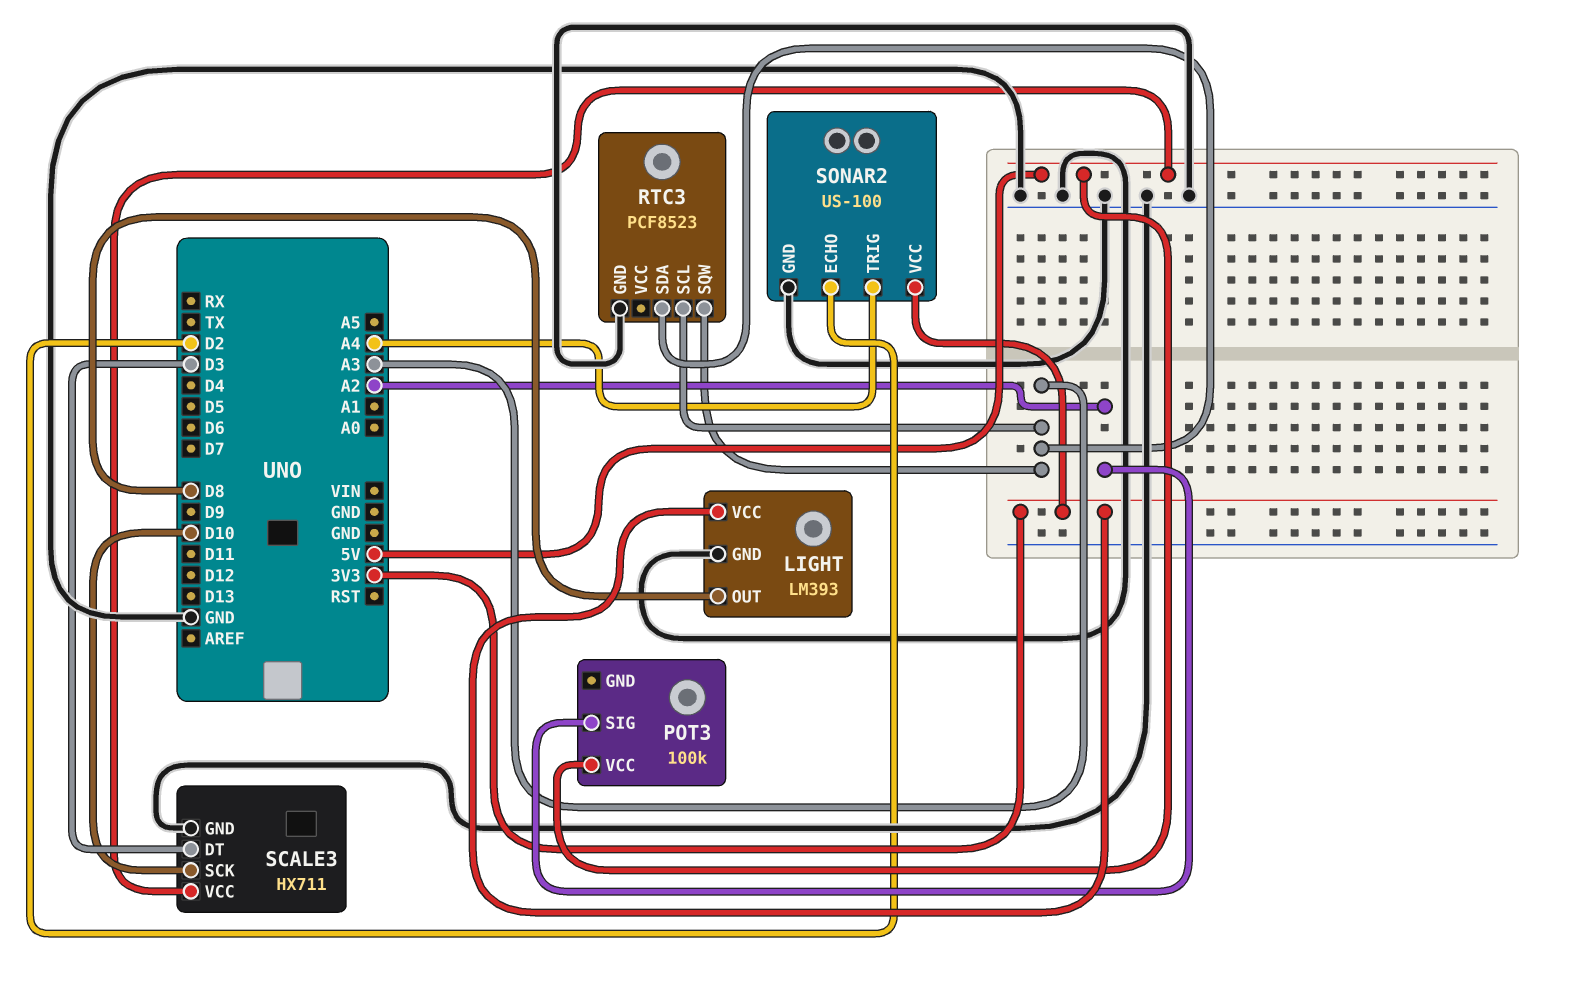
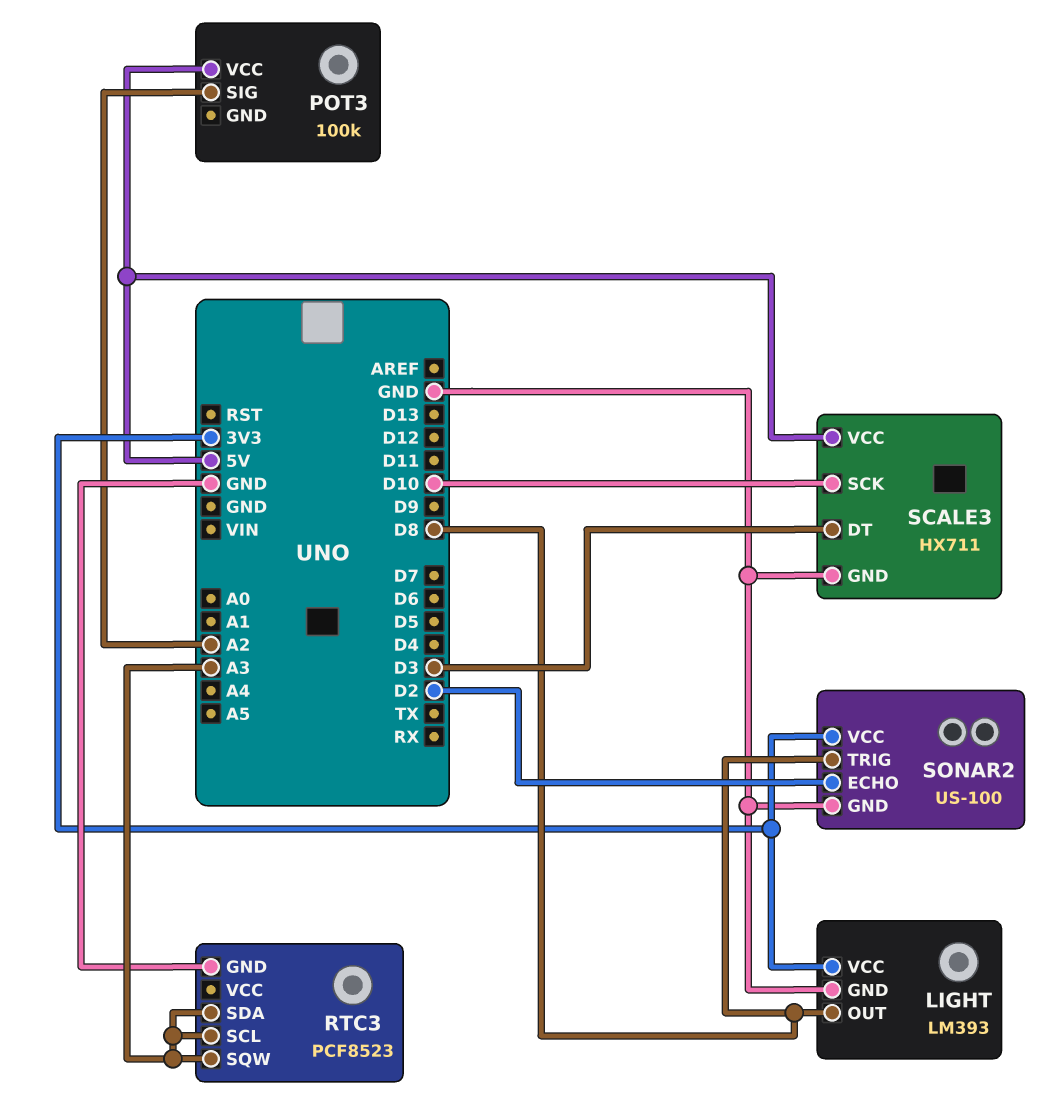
SONAR2 pin TRIG: A4 -> D8

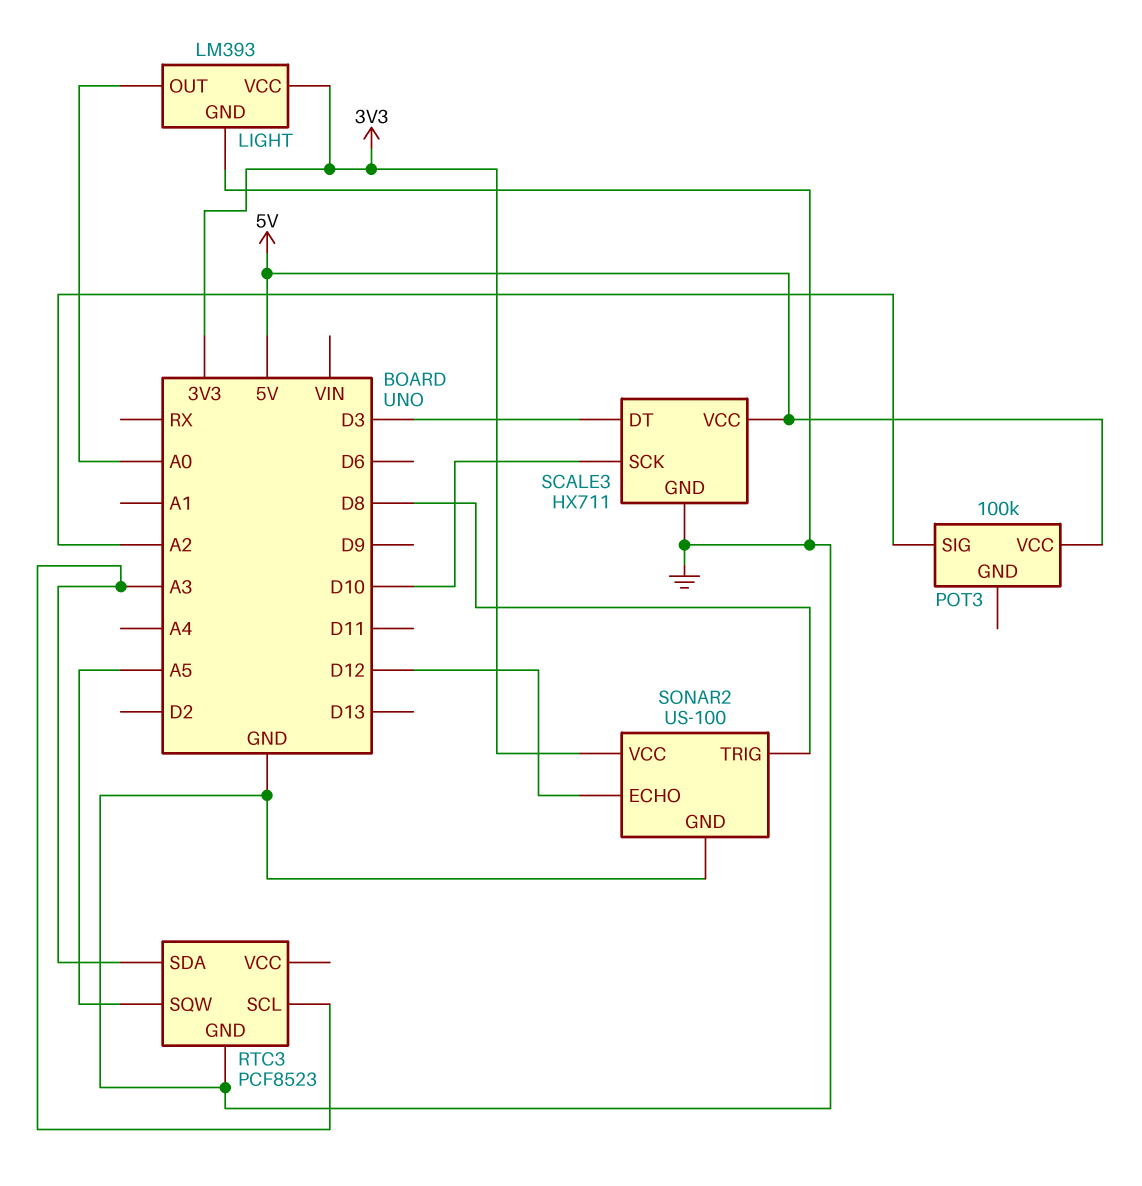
LIGHT pin OUT: D8 -> A0
RTC3 pin SQW: A3 -> A5
SONAR2 pin ECHO: D2 -> D12

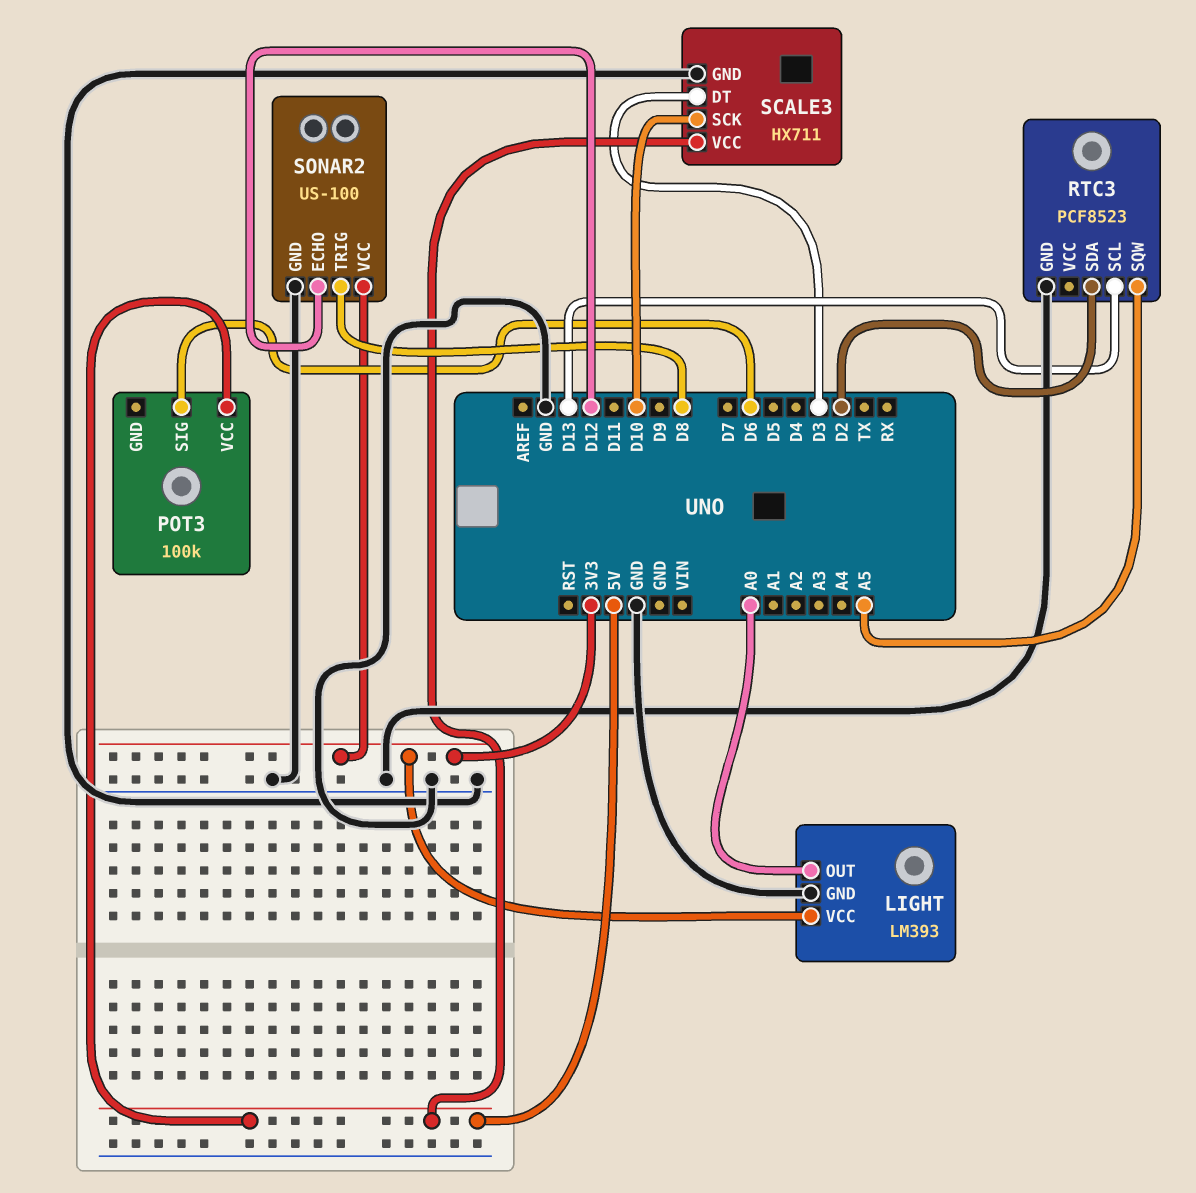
POT3 pin SIG: A2 -> D6
RTC3 pin SCL: A3 -> D13
RTC3 pin SDA: A3 -> D2

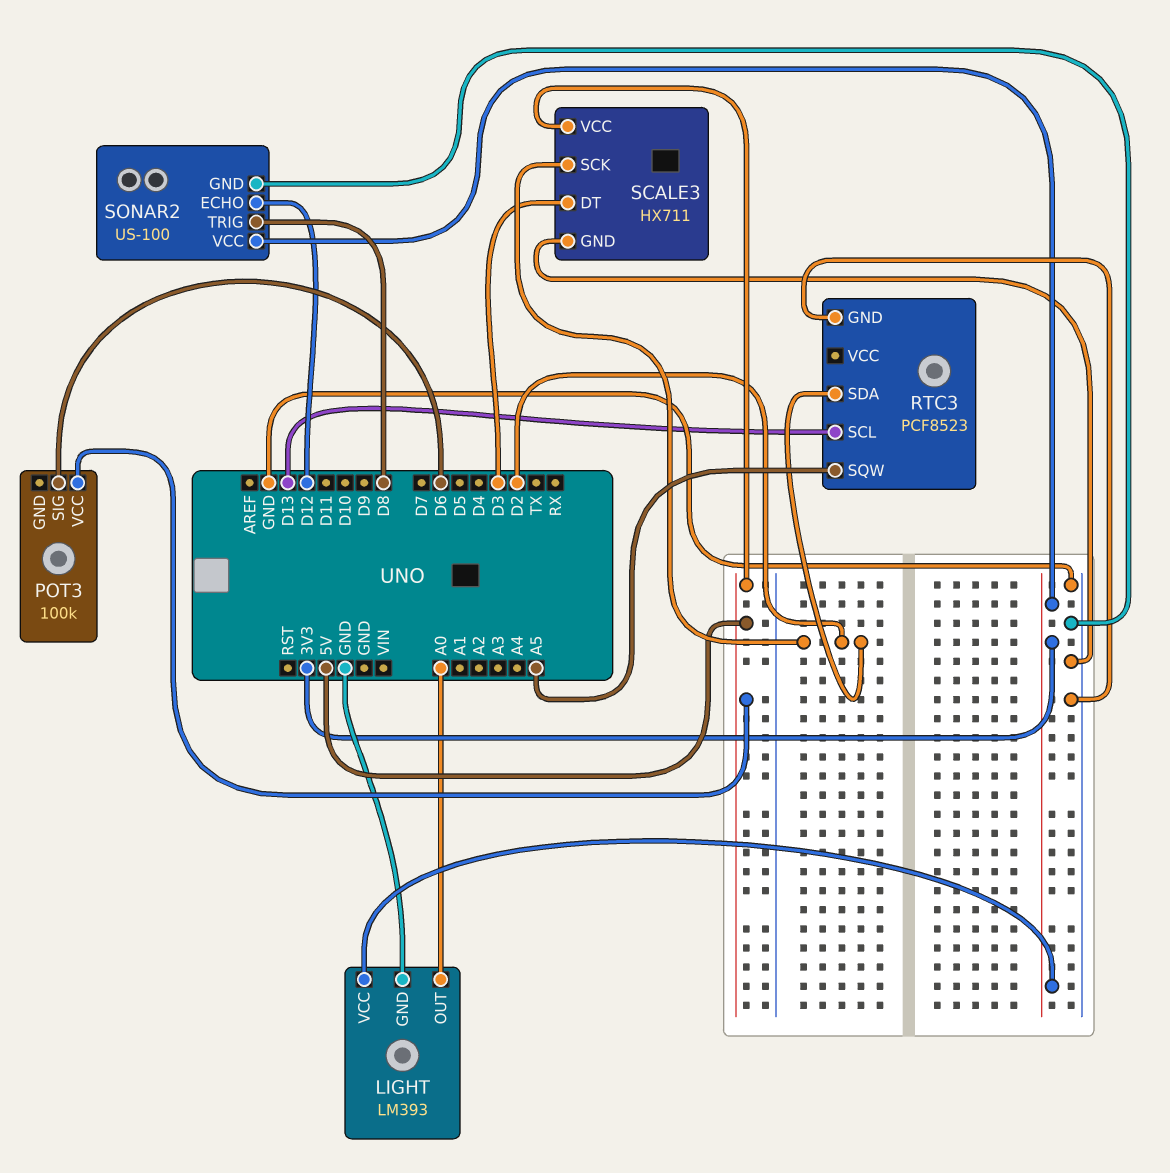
SCALE3 pin SCK: D10 -> D2

